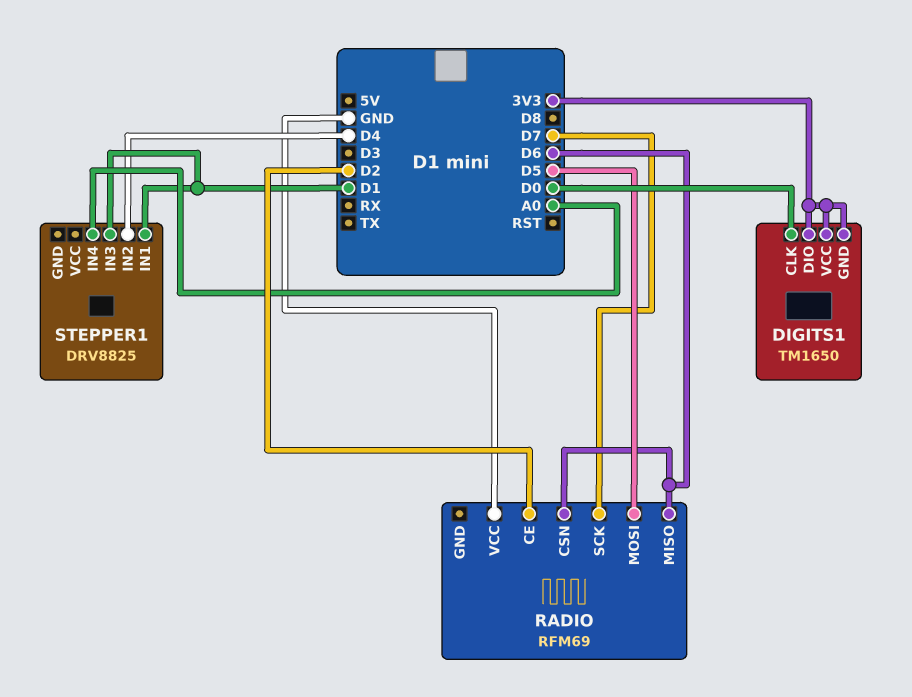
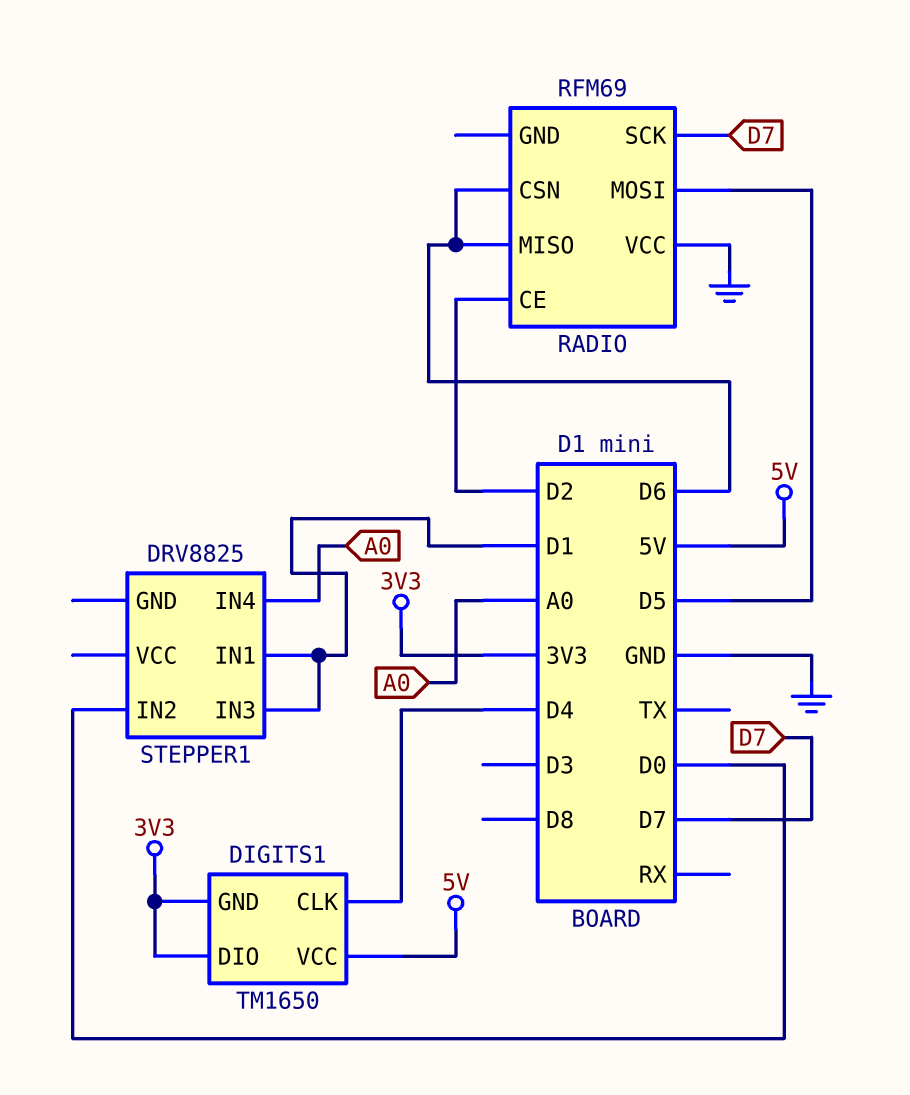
DIGITS1 pin CLK: D0 -> D4
DIGITS1 pin VCC: 3V3 -> 5V
STEPPER1 pin IN2: D4 -> D0

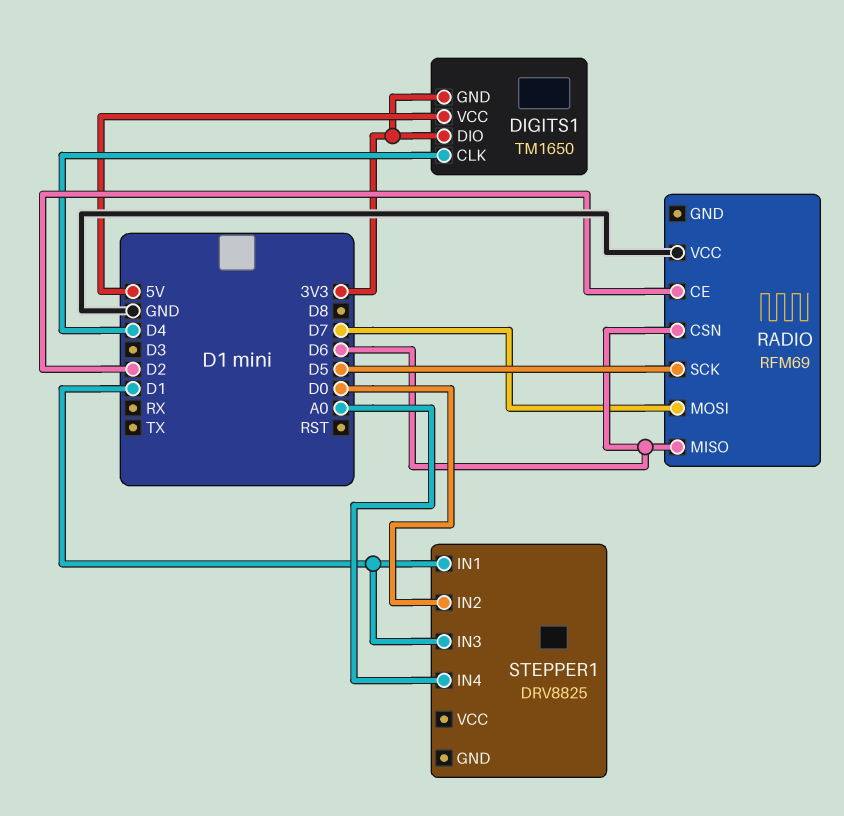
RADIO pin MOSI: D5 -> D7
RADIO pin SCK: D7 -> D5

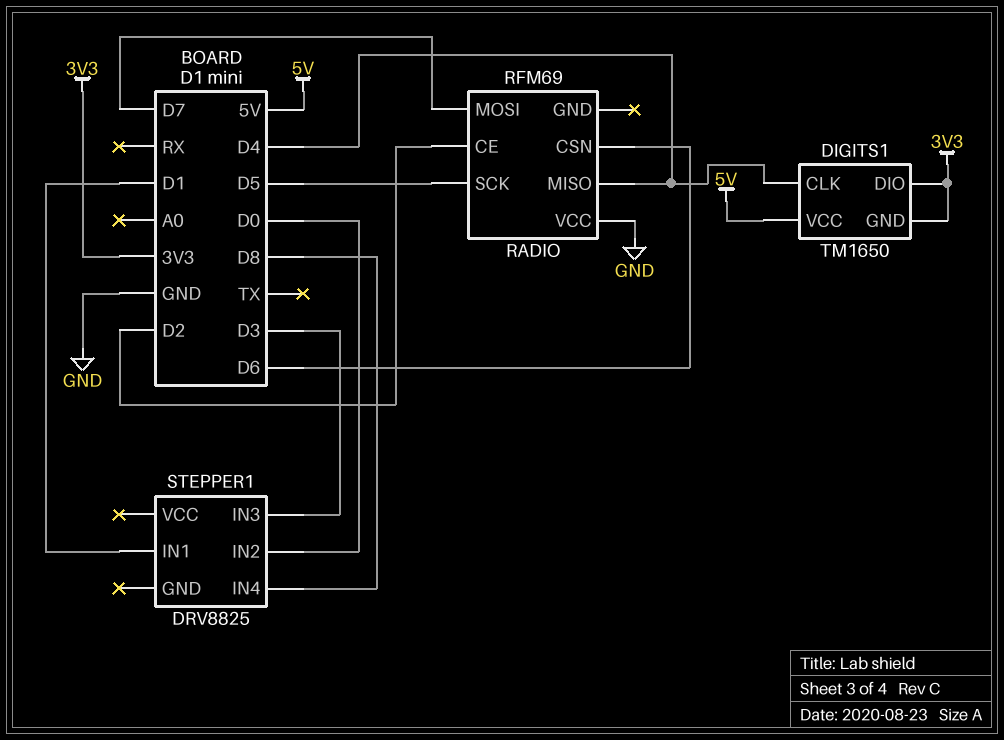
RADIO pin MISO: D6 -> D4
STEPPER1 pin IN3: D1 -> D3
STEPPER1 pin IN4: A0 -> D8

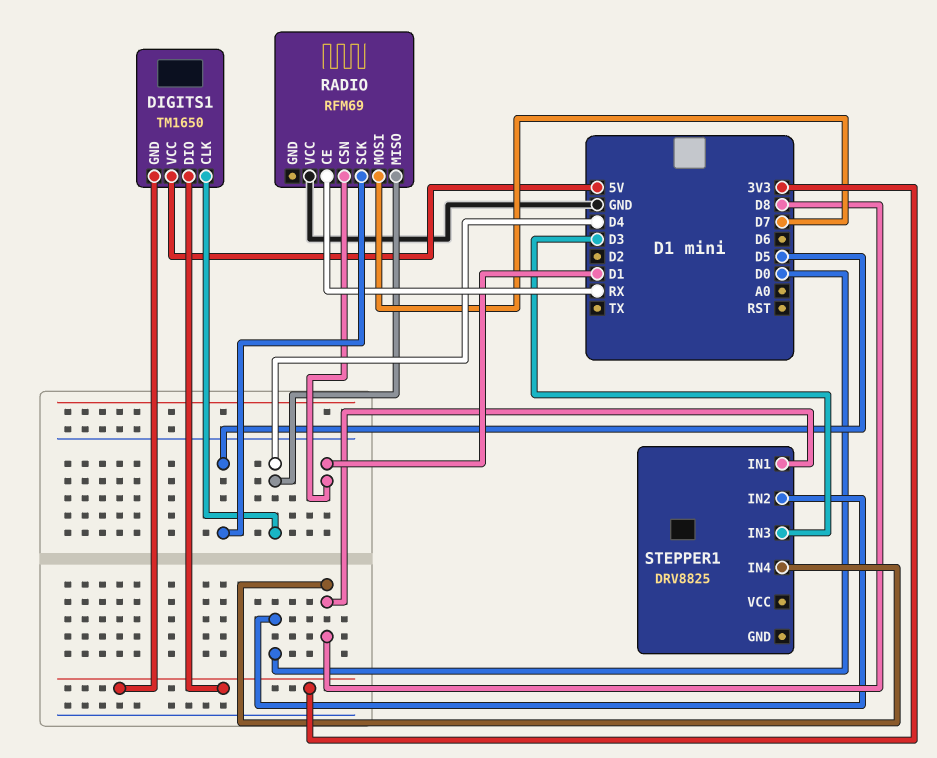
RADIO pin CE: D2 -> RX
RADIO pin CSN: D6 -> D1
STEPPER1 pin IN1: D1 -> D8

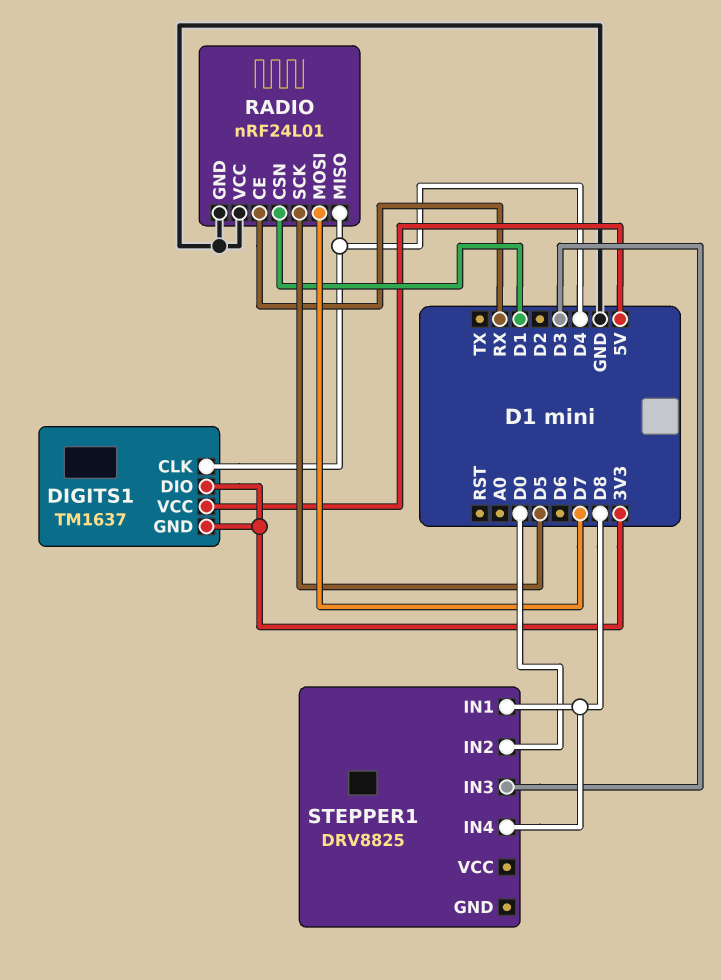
DIGITS1: TM1650 -> TM1637
RADIO: RFM69 -> nRF24L01
RADIO pin GND: none -> GND

